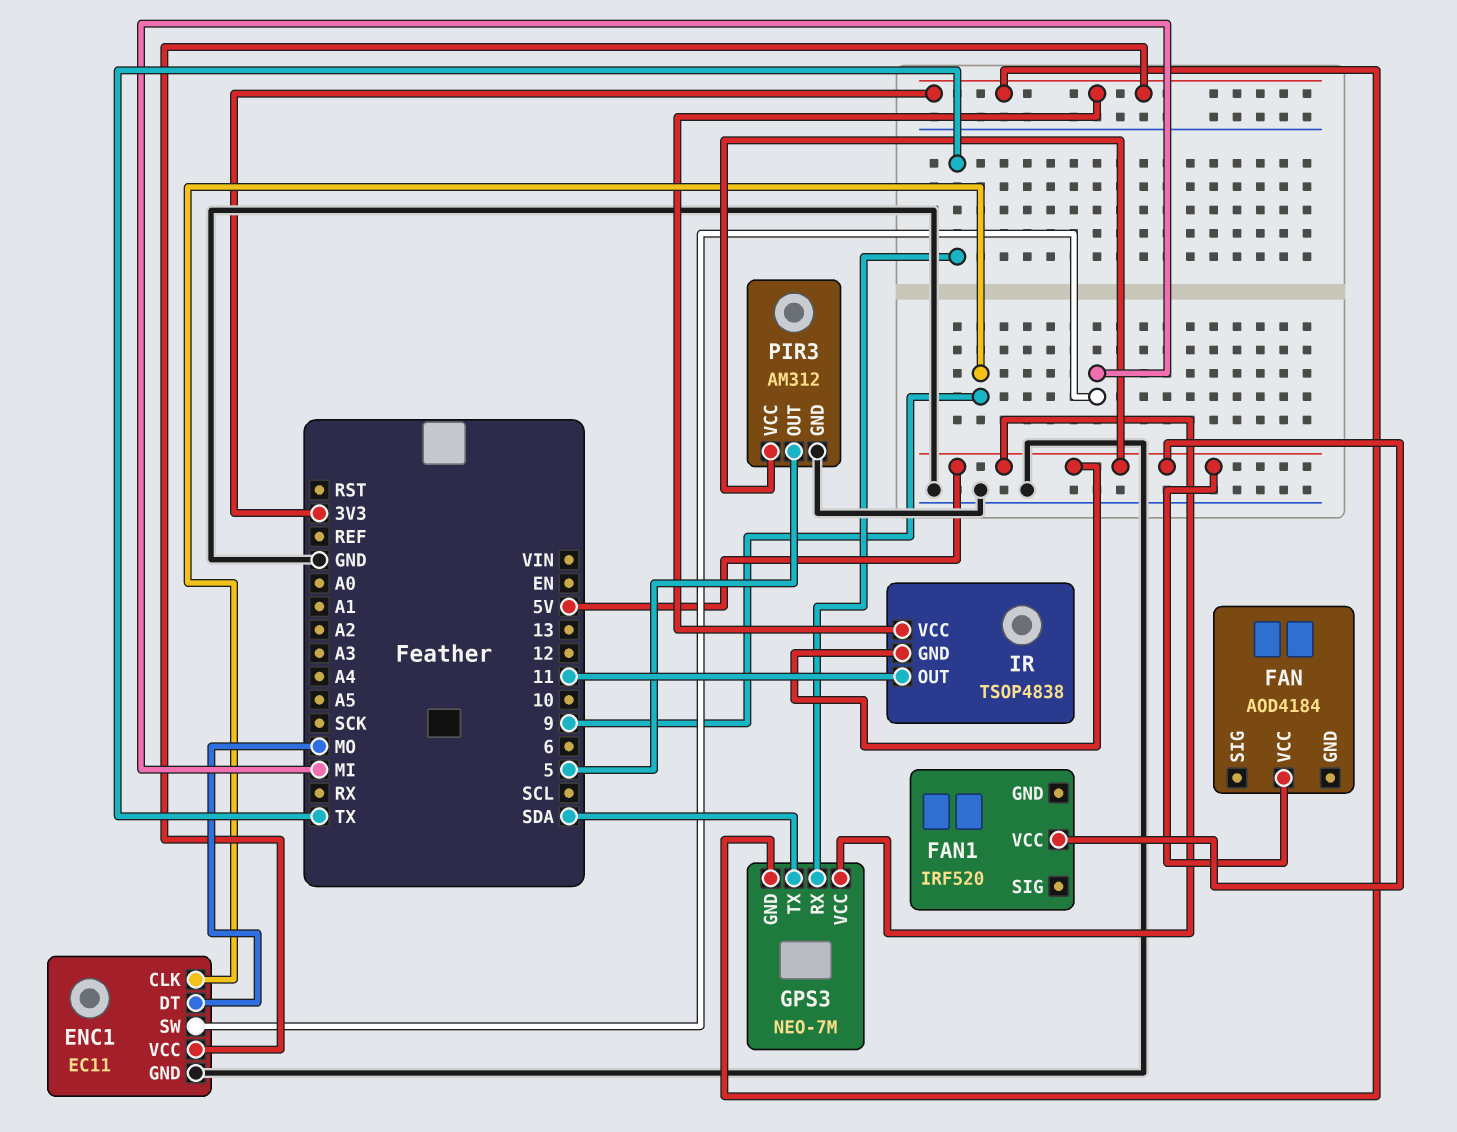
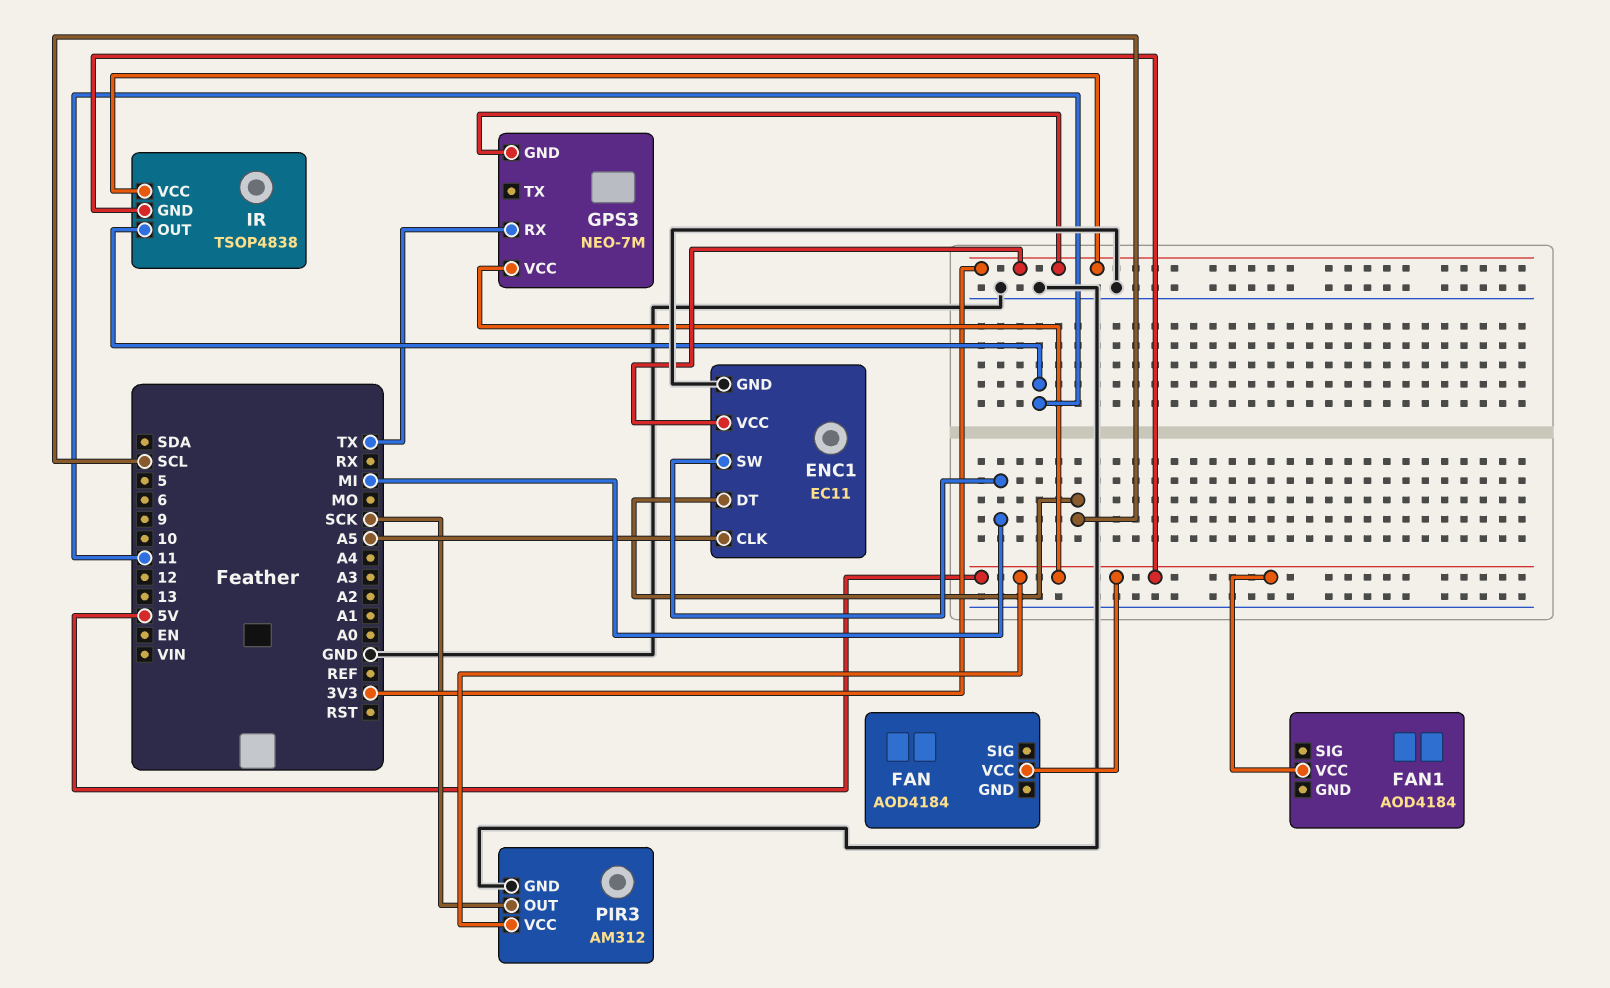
ENC1 pin CLK: 9 -> A5
ENC1 pin DT: MO -> SCL
FAN1: IRF520 -> AOD4184
GPS3 pin TX: SDA -> none
PIR3 pin OUT: 5 -> SCK

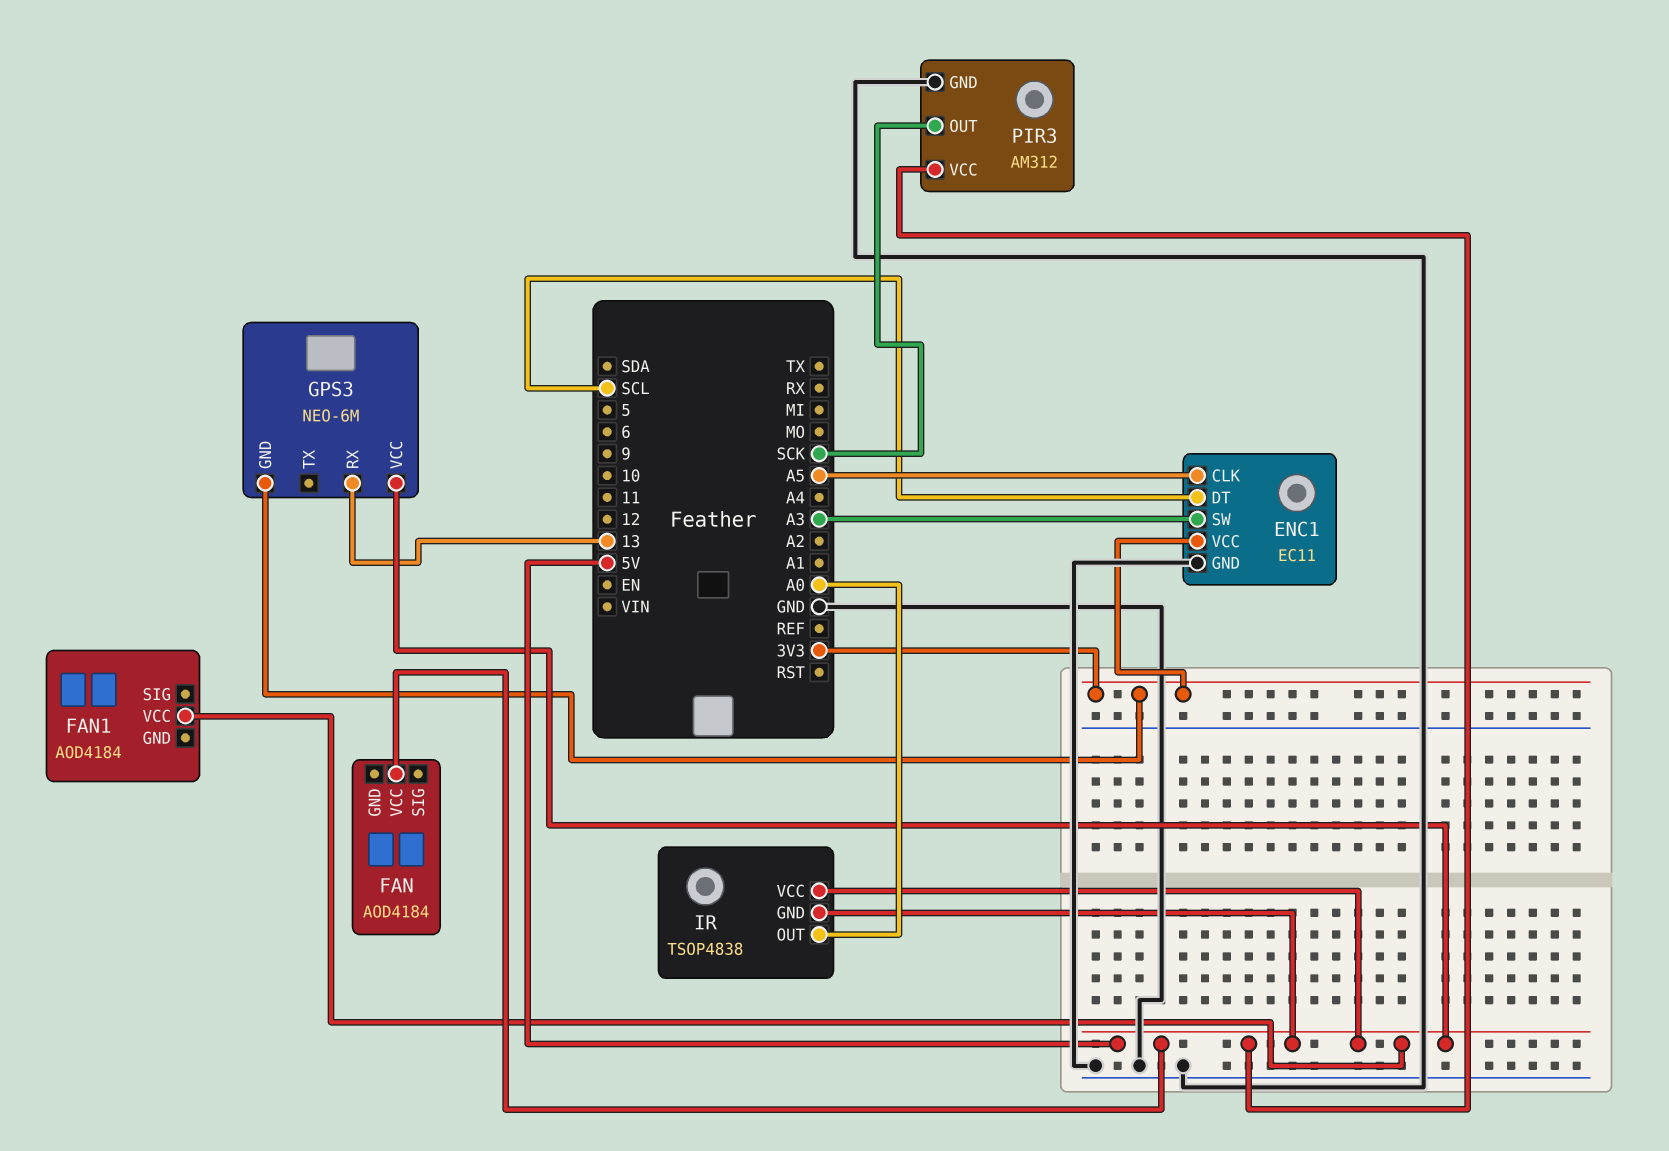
ENC1 pin SW: MI -> A3
GPS3: NEO-7M -> NEO-6M
GPS3 pin RX: TX -> 13
IR pin OUT: 11 -> A0
IR pin VCC: 3V3 -> 5V

